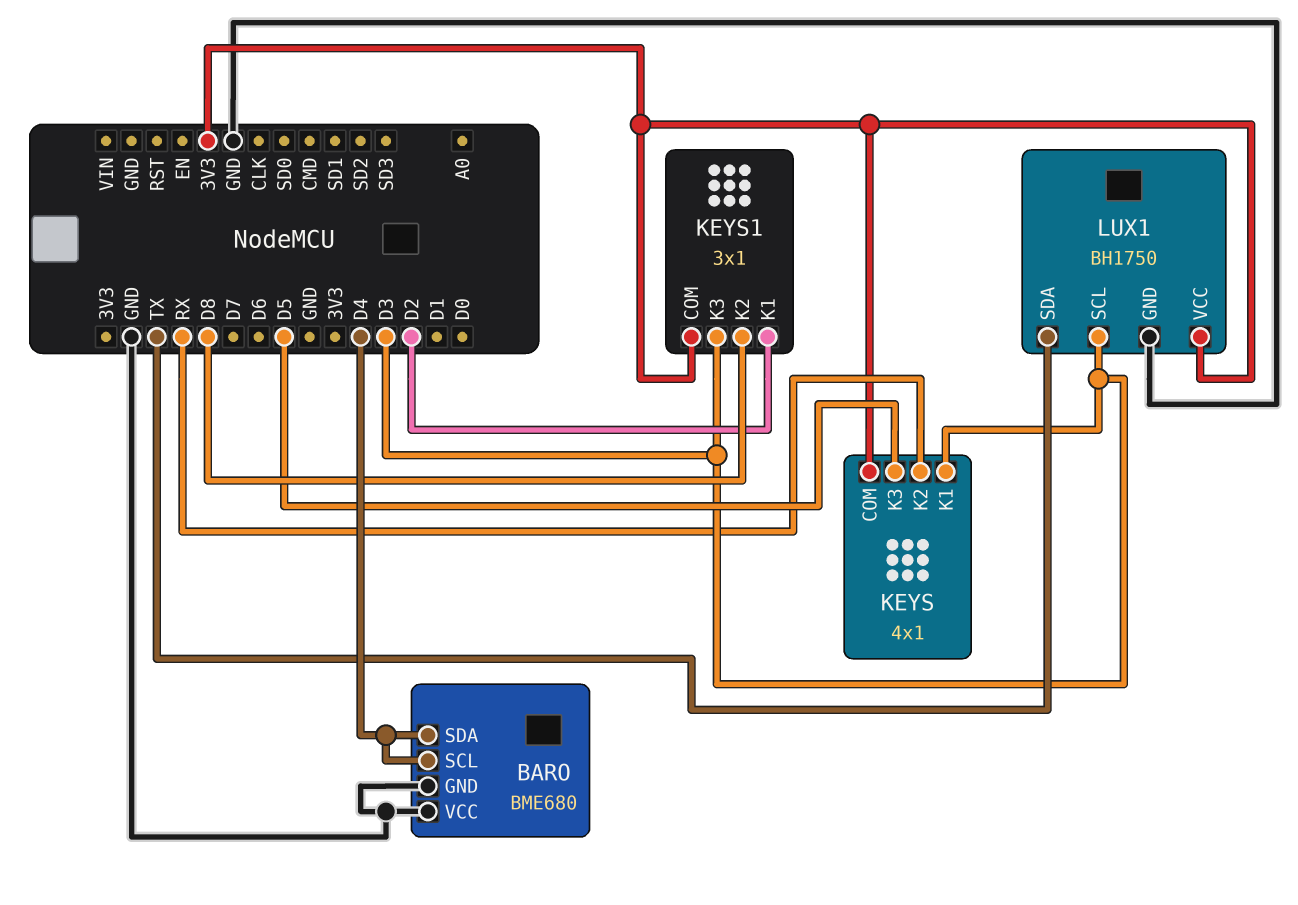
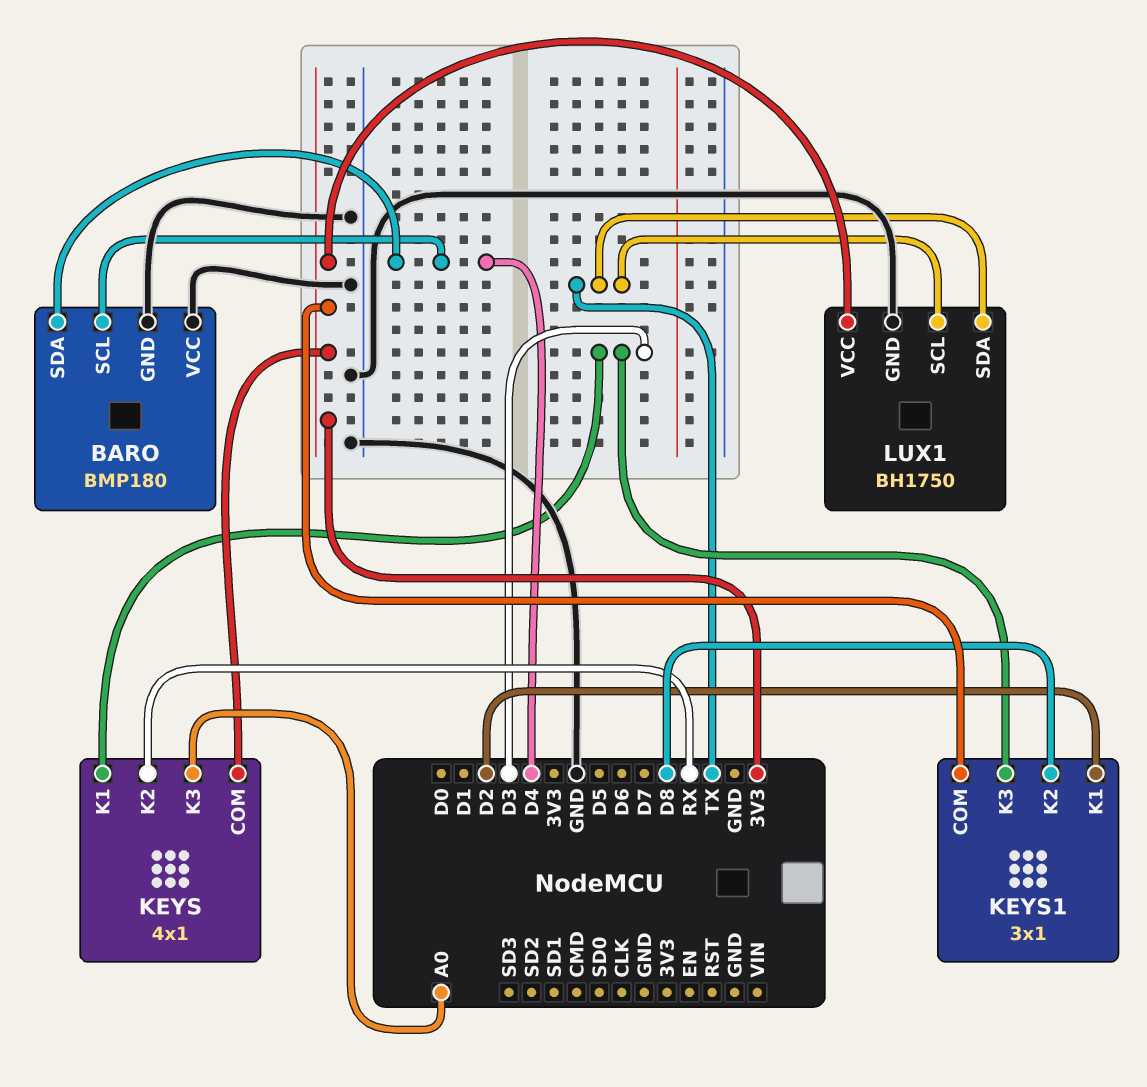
BARO: BME680 -> BMP180
KEYS pin K3: D5 -> A0
LUX1 pin SCL: D3 -> TX

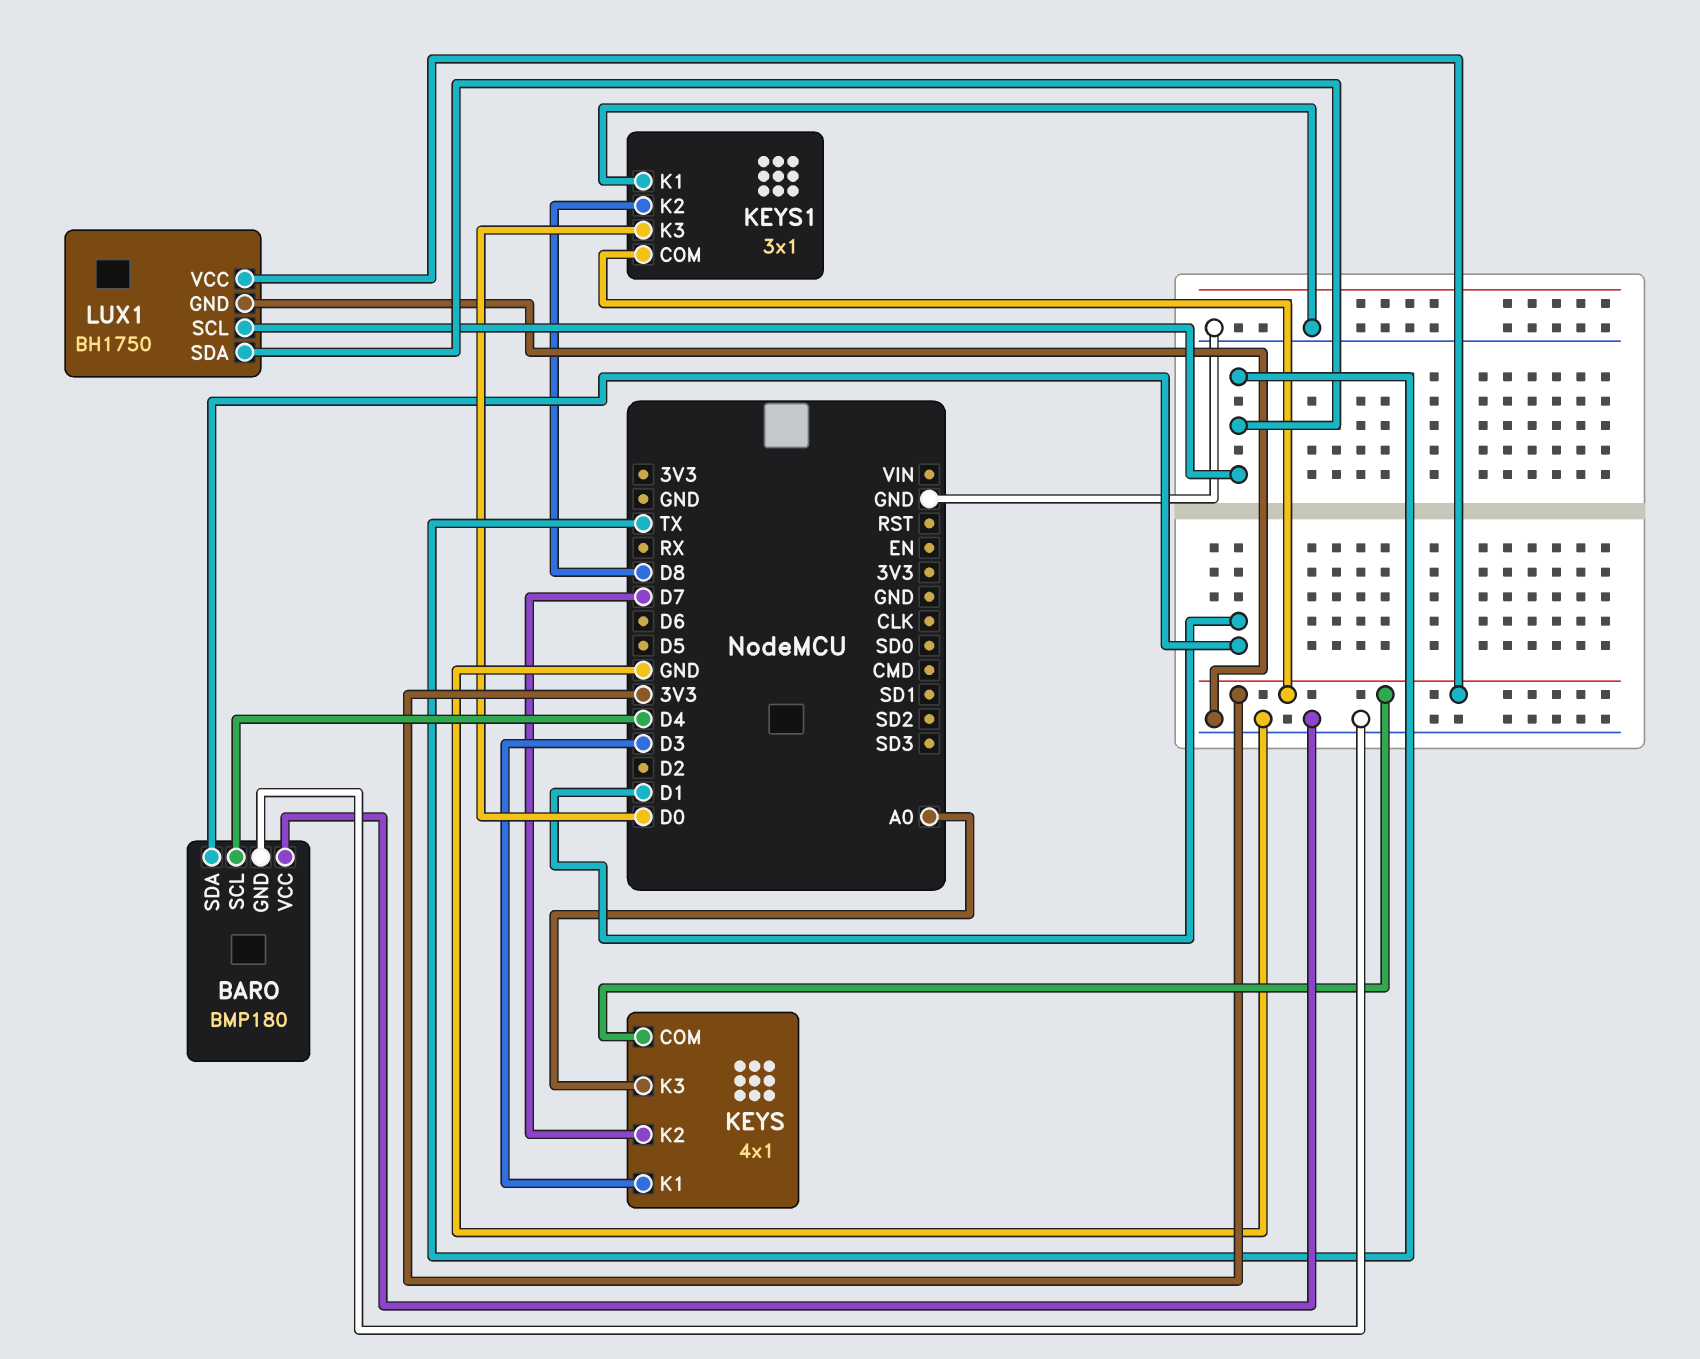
BARO pin SDA: D4 -> D1
KEYS pin K2: RX -> D7
KEYS1 pin K1: D2 -> GND
KEYS1 pin K3: D3 -> D0

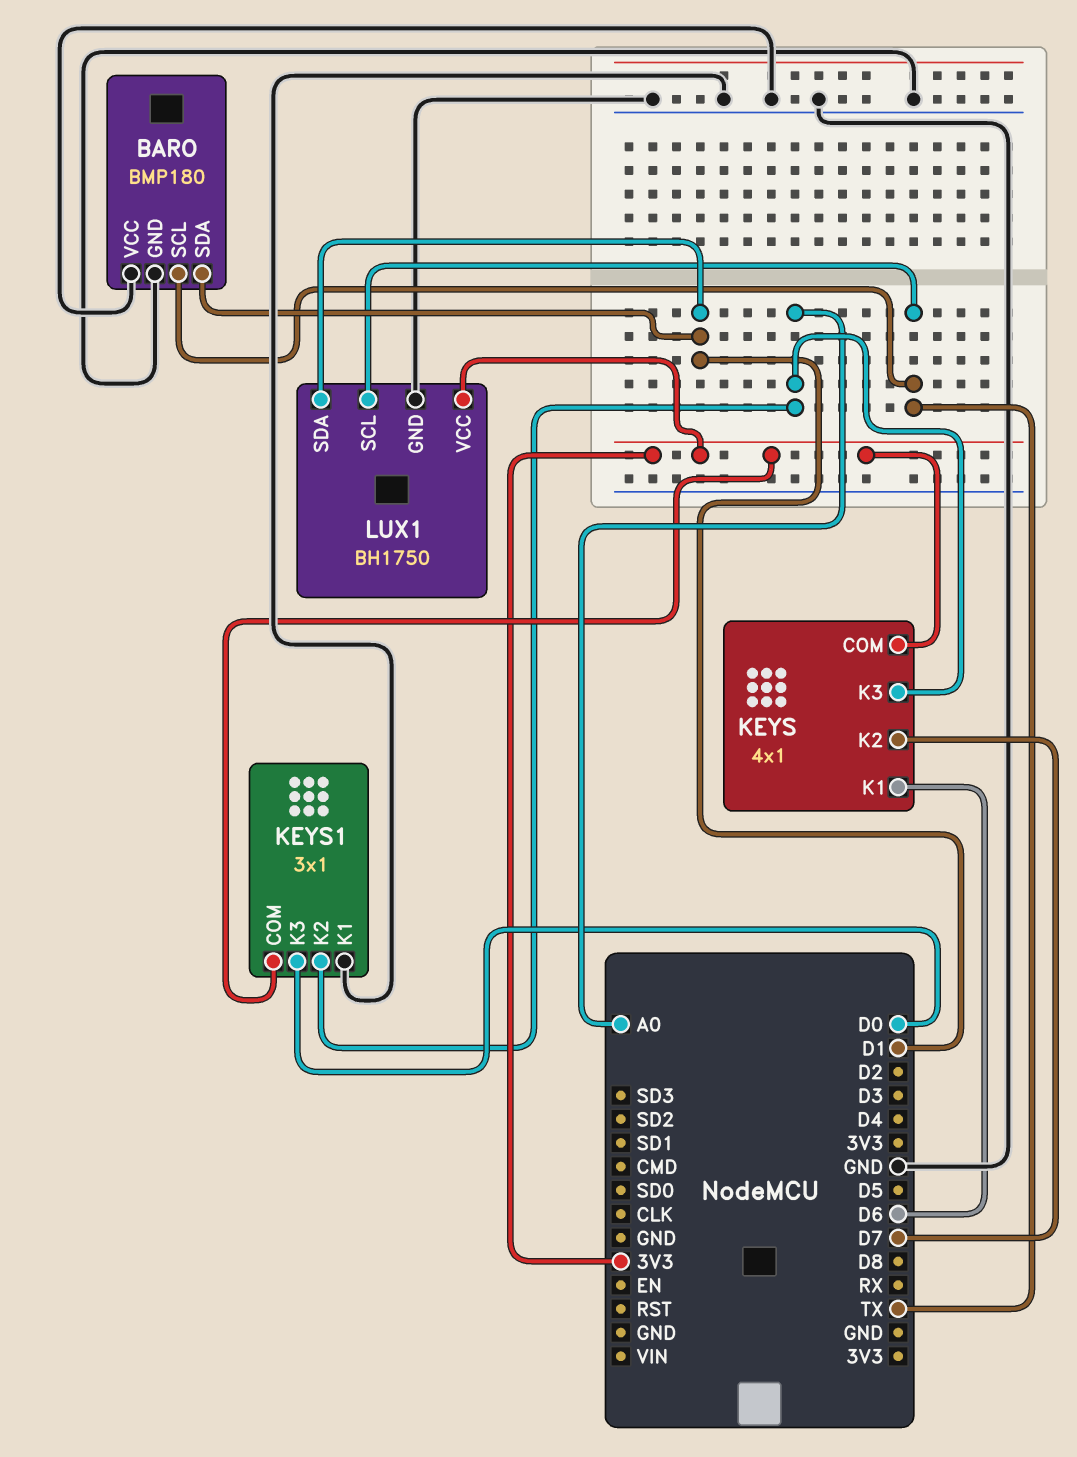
BARO pin SCL: D4 -> TX
KEYS pin K1: D3 -> D6
KEYS1 pin K2: D8 -> A0
LUX1 pin SDA: TX -> D1

